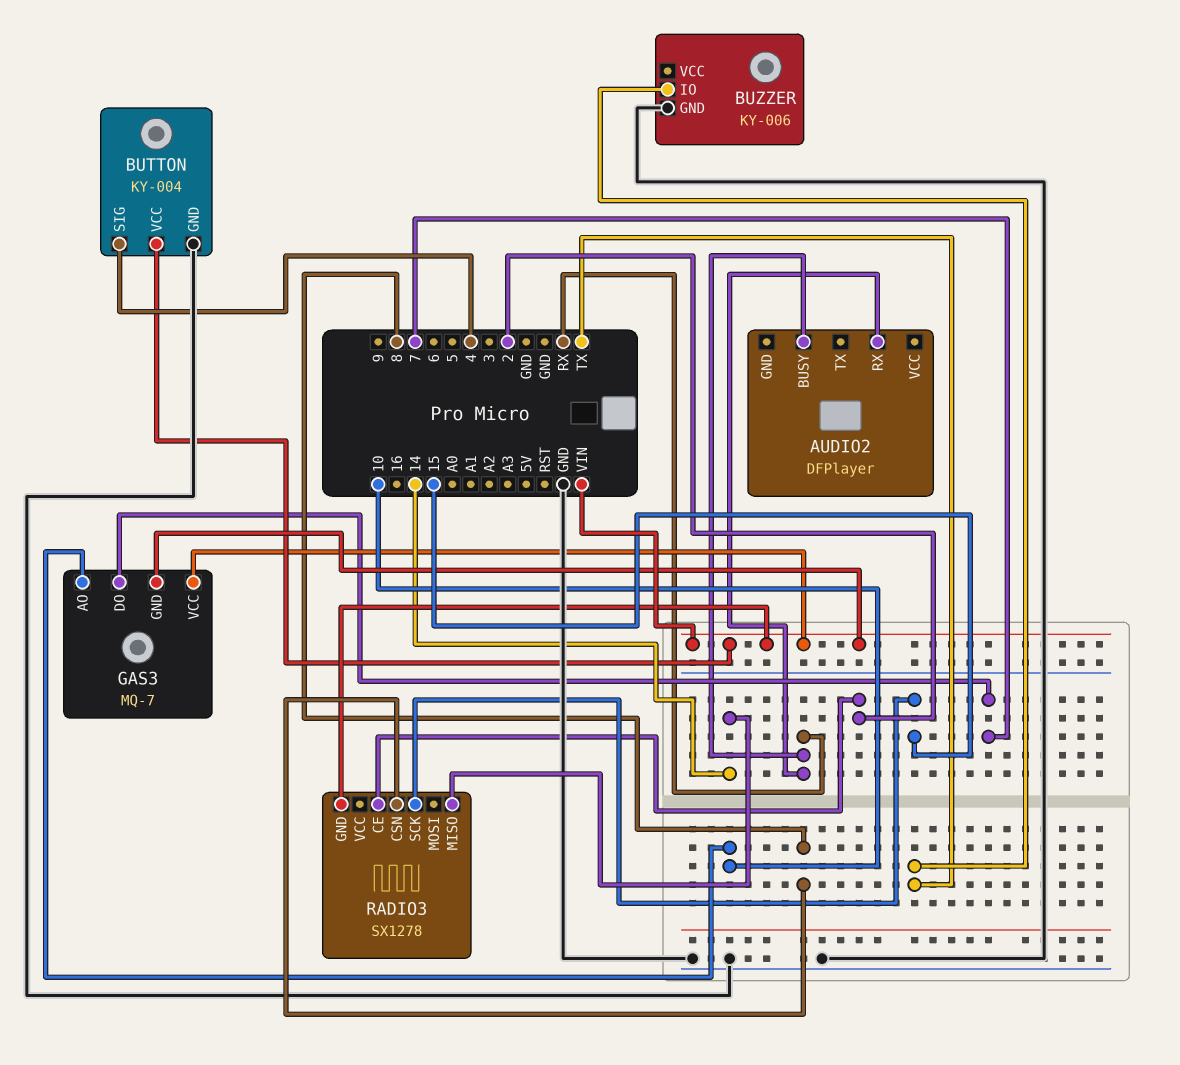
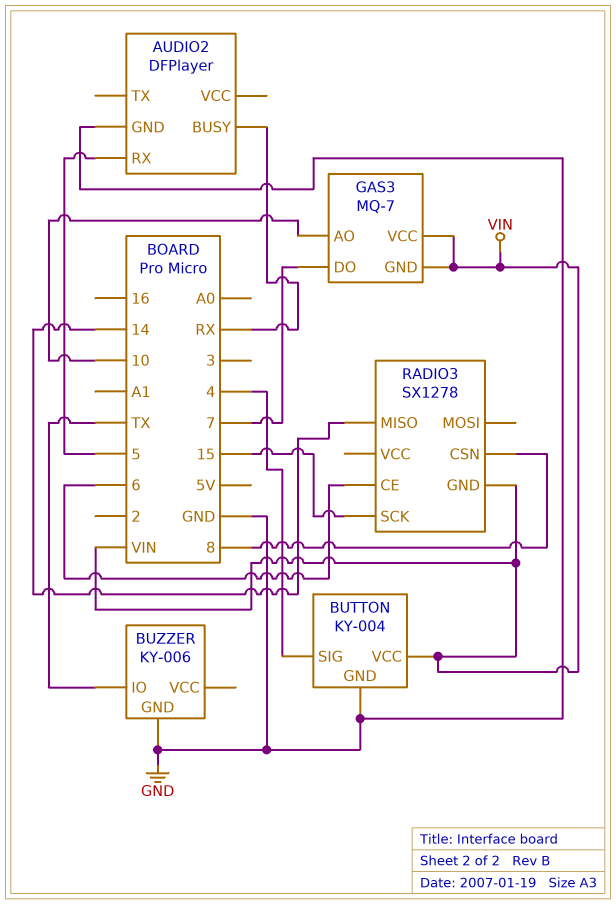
AUDIO2 pin GND: none -> GND
AUDIO2 pin RX: RX -> 5
RADIO3 pin CE: 2 -> 6

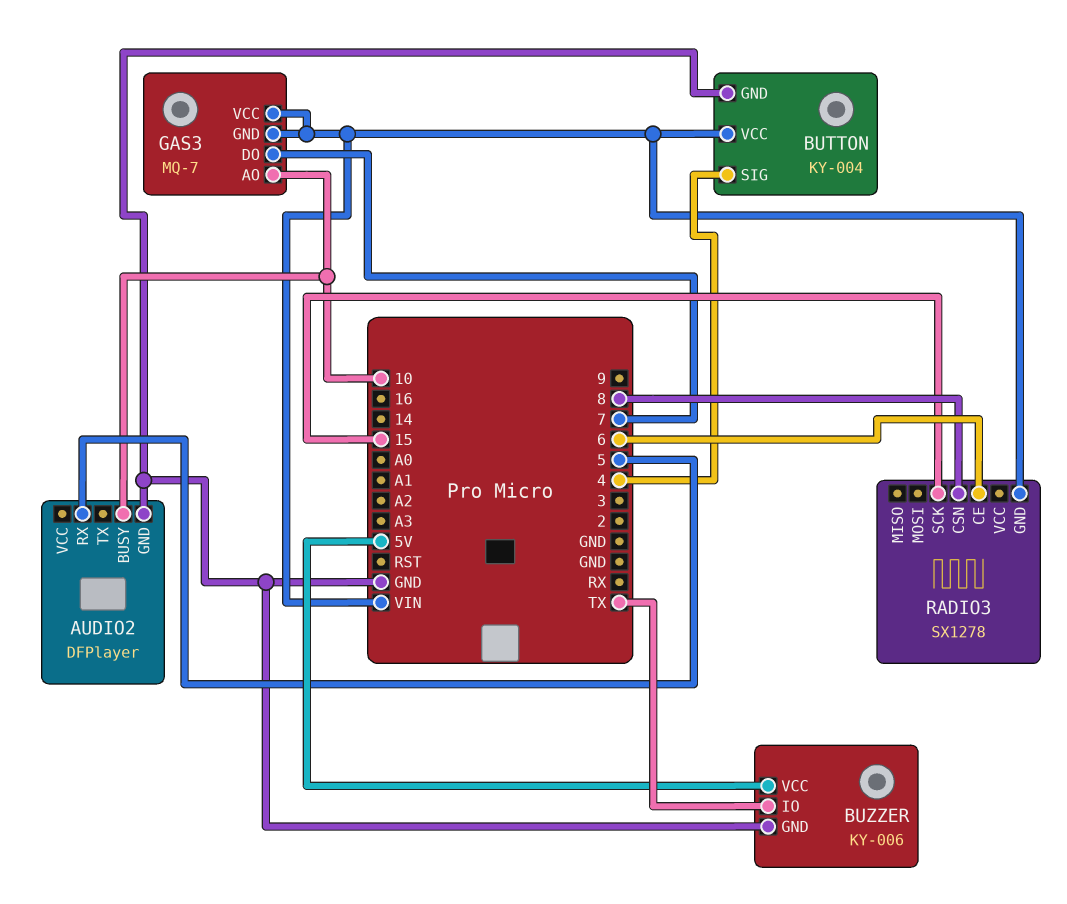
AUDIO2 pin BUSY: RX -> 10
BUZZER pin VCC: none -> 5V
RADIO3 pin MISO: 14 -> none

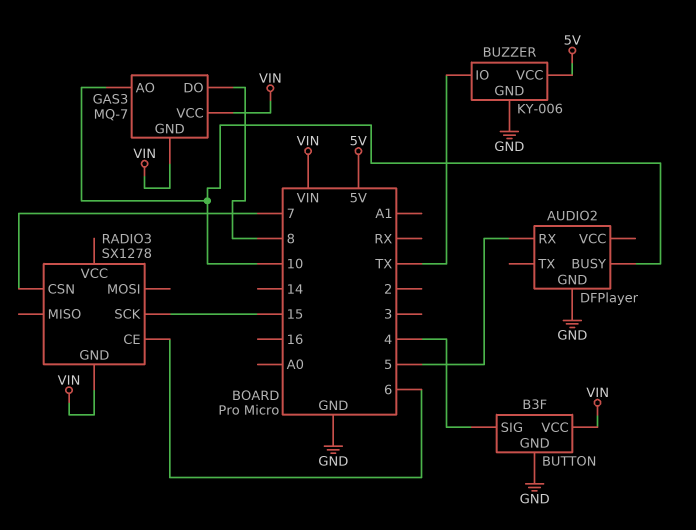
BUTTON: KY-004 -> B3F
GAS3 pin DO: 7 -> 8
RADIO3 pin CSN: 8 -> 7

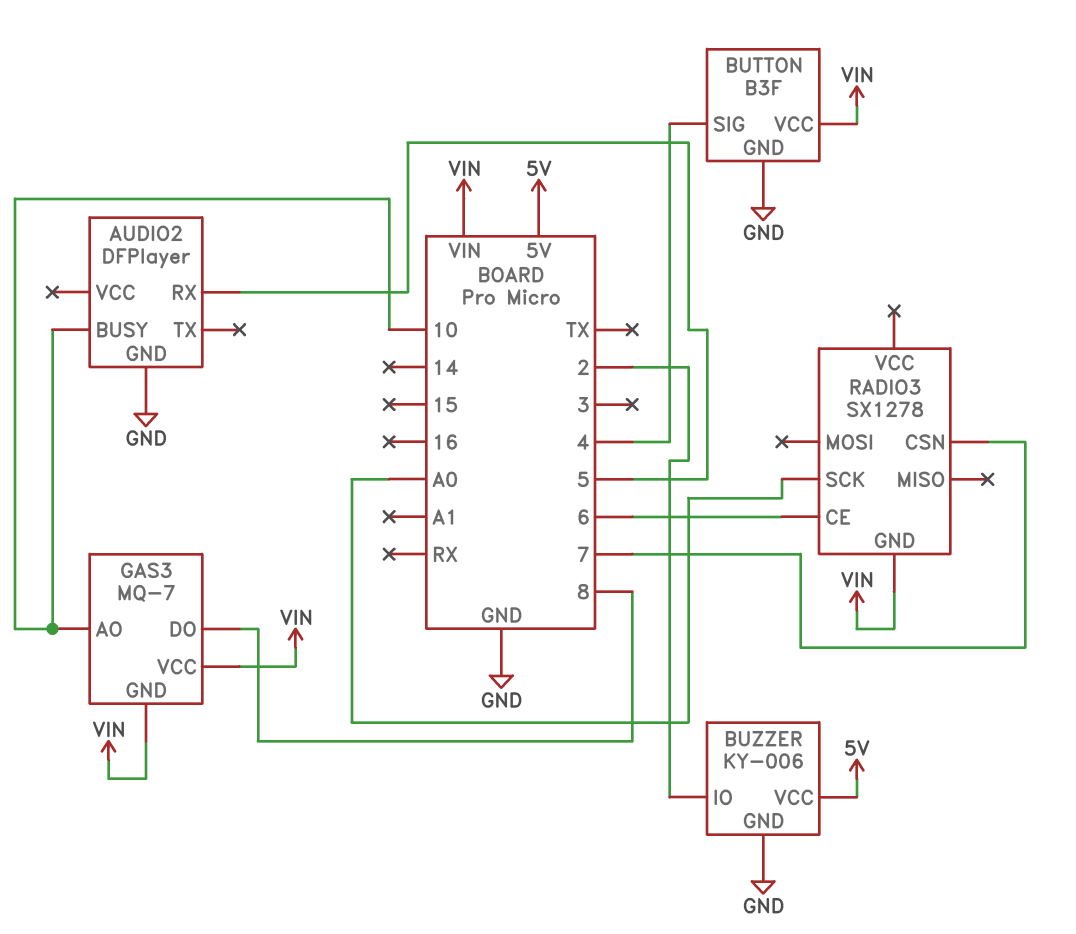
BUZZER pin IO: TX -> 2
RADIO3 pin SCK: 15 -> A0

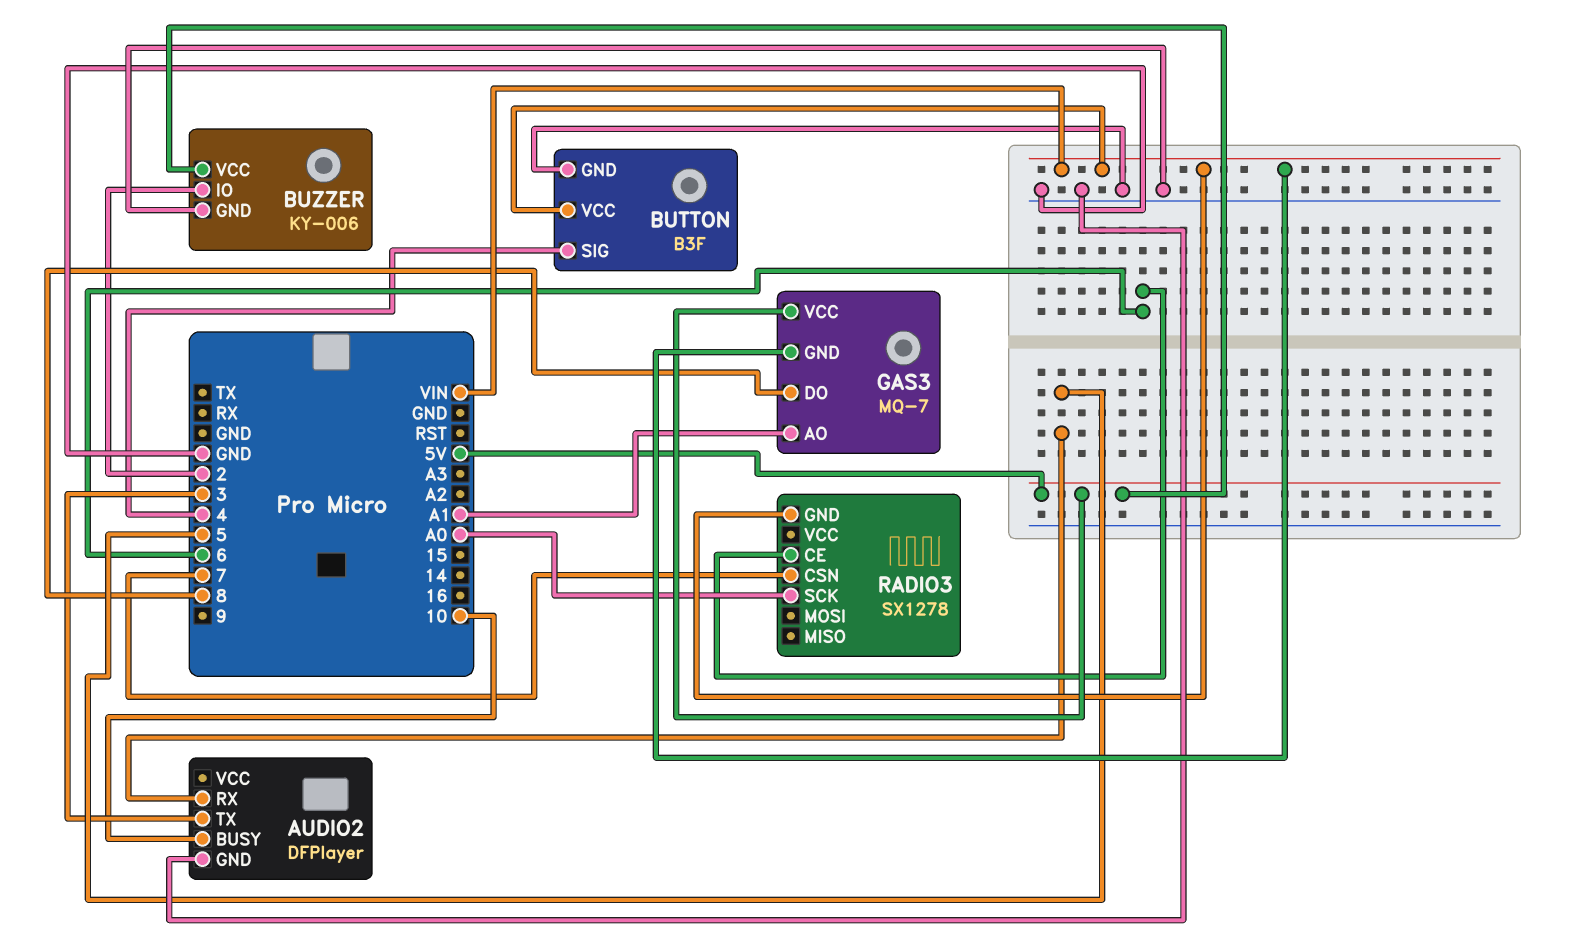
AUDIO2 pin TX: none -> 3
GAS3 pin AO: 10 -> A1
GAS3 pin VCC: VIN -> 5V

